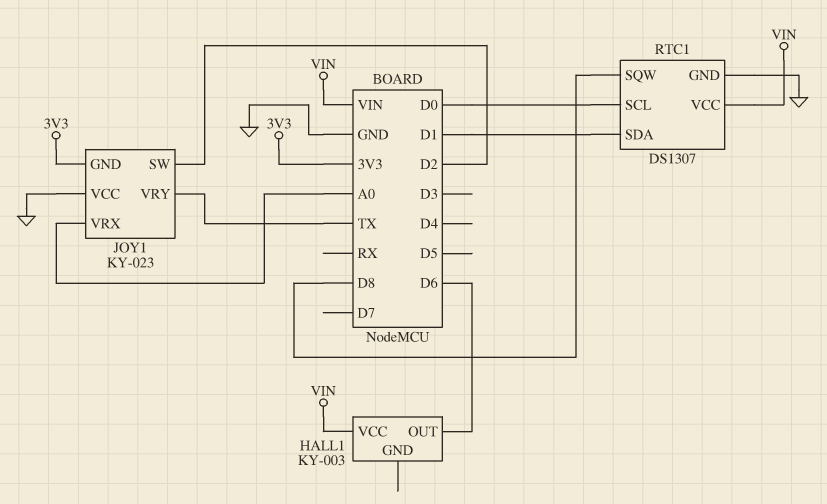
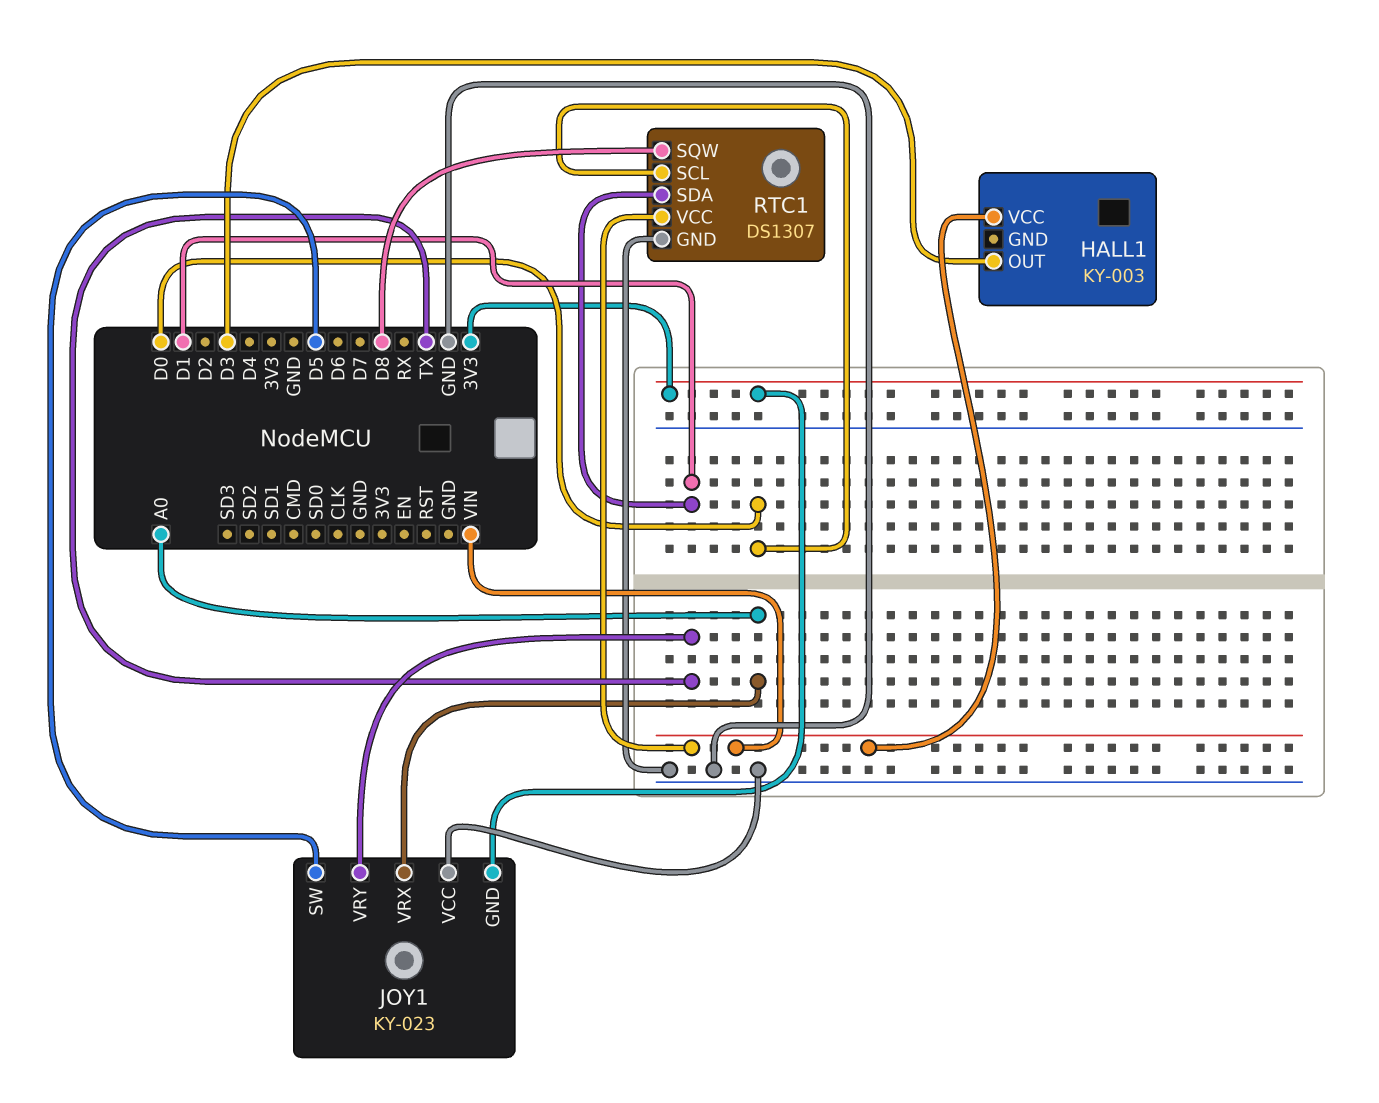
HALL1 pin OUT: D6 -> D3
JOY1 pin SW: D2 -> D5

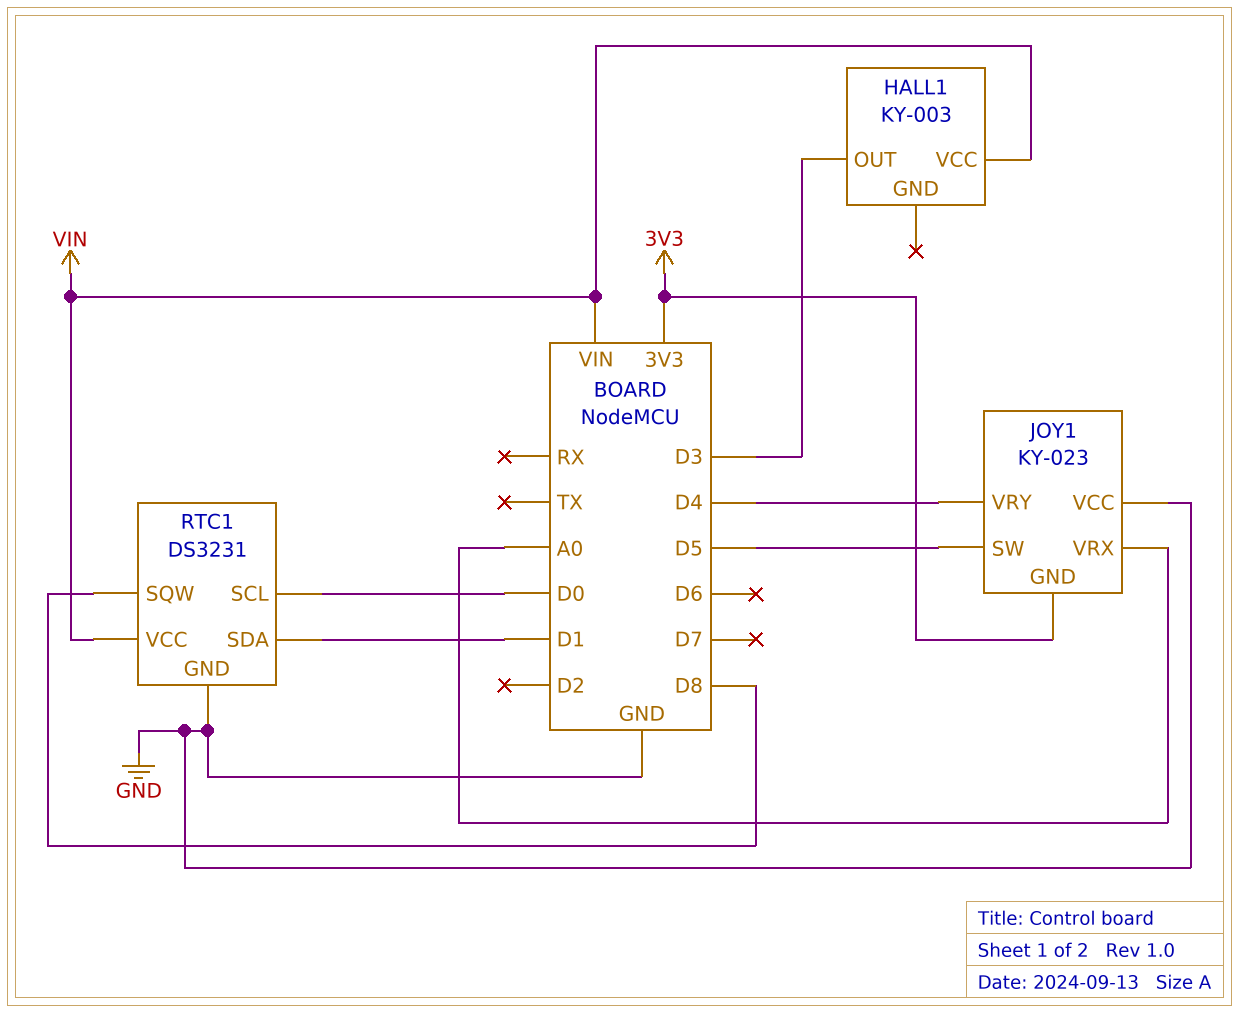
JOY1 pin VRY: TX -> D4
RTC1: DS1307 -> DS3231

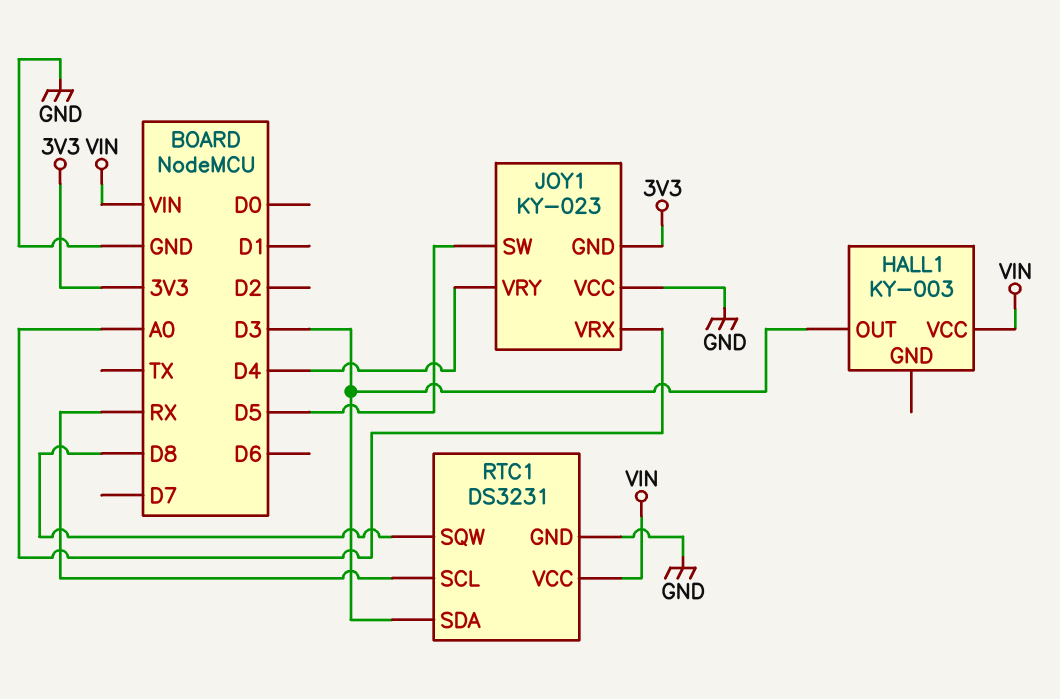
RTC1 pin SCL: D0 -> RX
RTC1 pin SDA: D1 -> D3

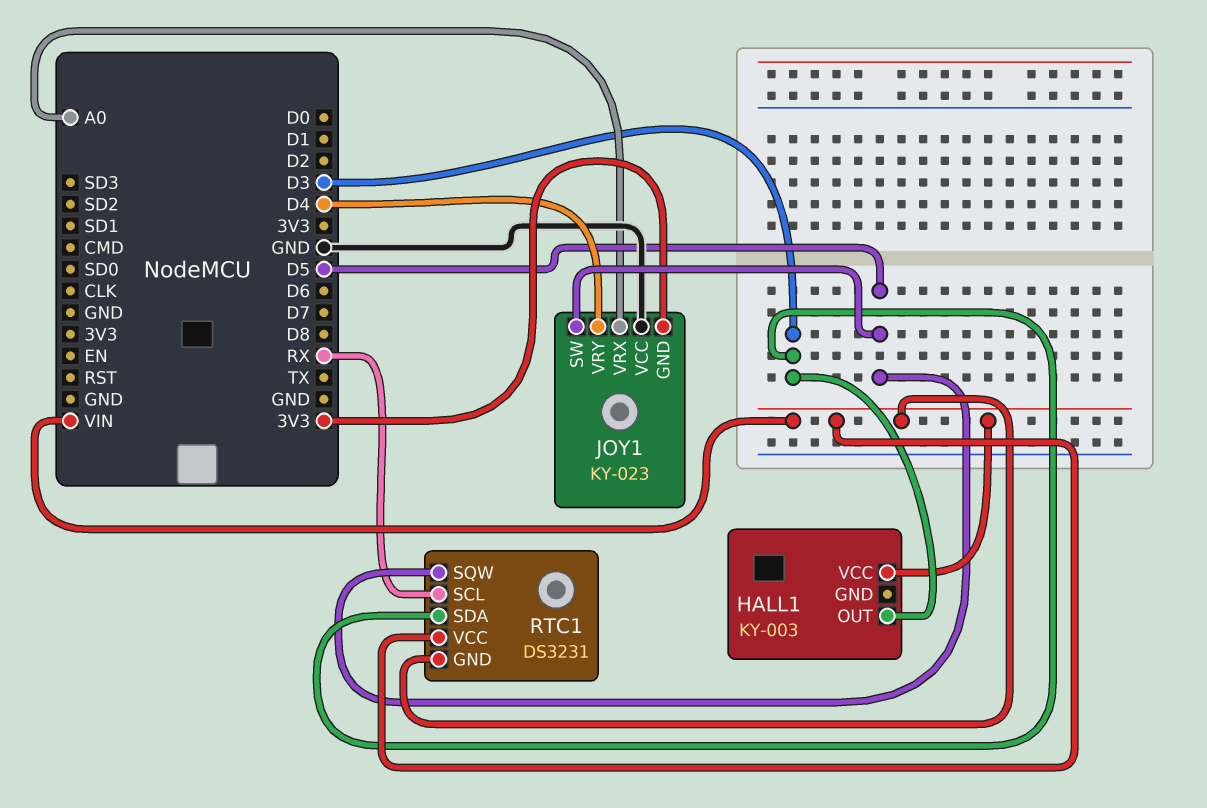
RTC1 pin GND: GND -> VIN
RTC1 pin SQW: D8 -> D5

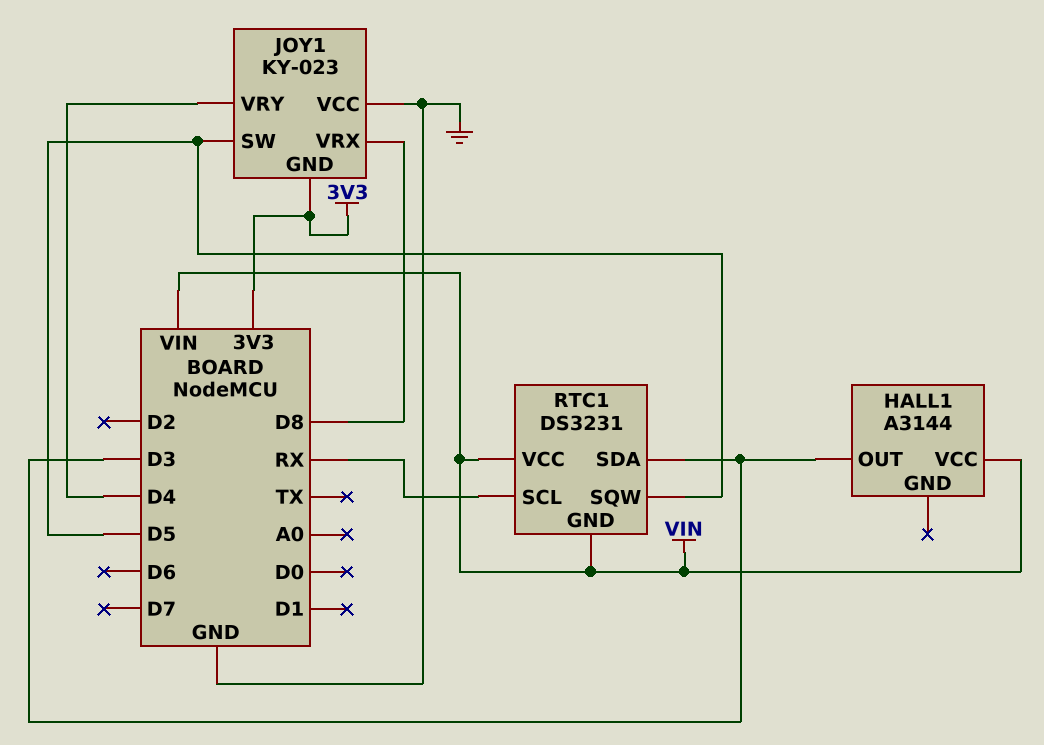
HALL1: KY-003 -> A3144
JOY1 pin VRX: A0 -> D8

